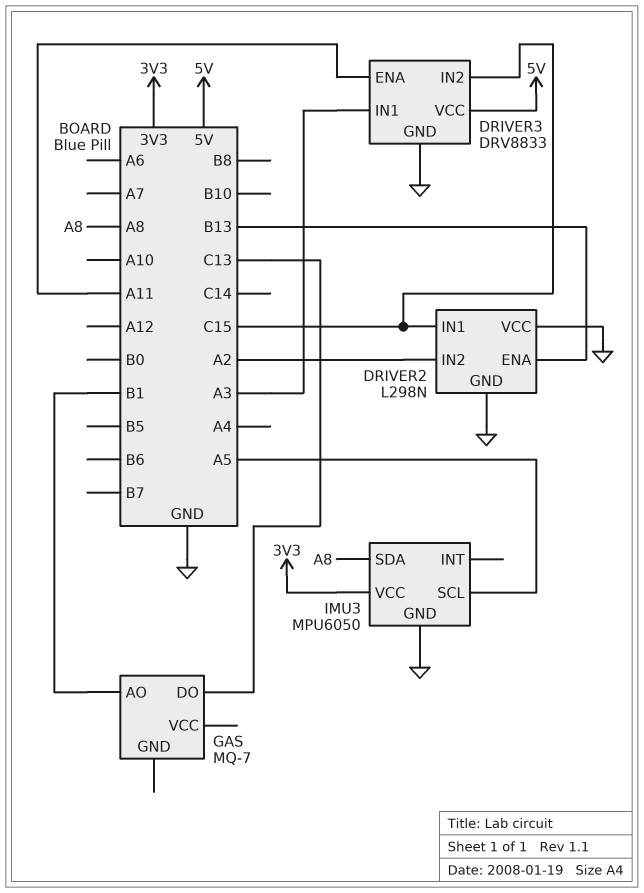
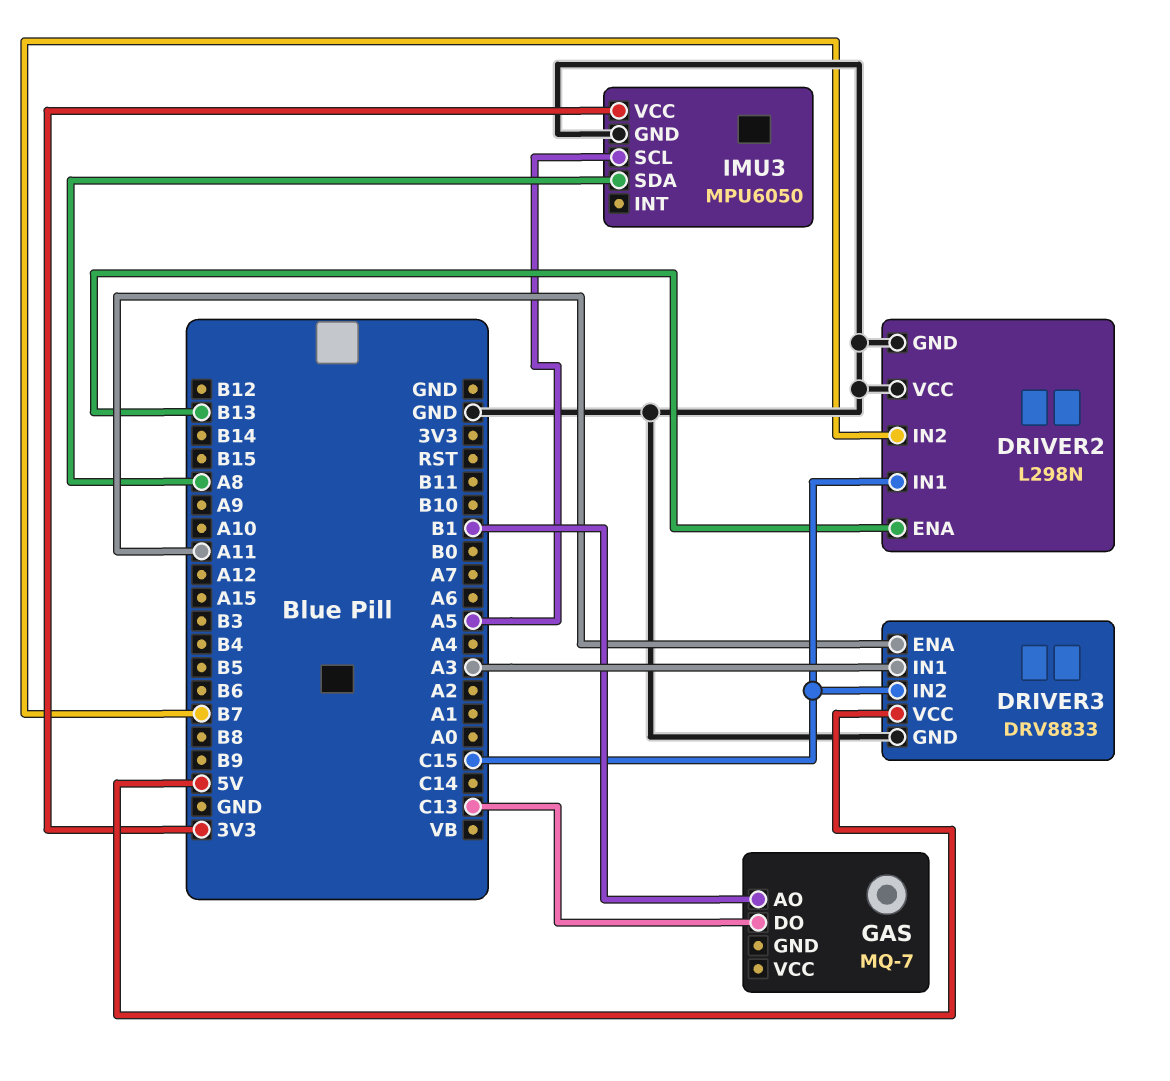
DRIVER2 pin IN2: A2 -> B7

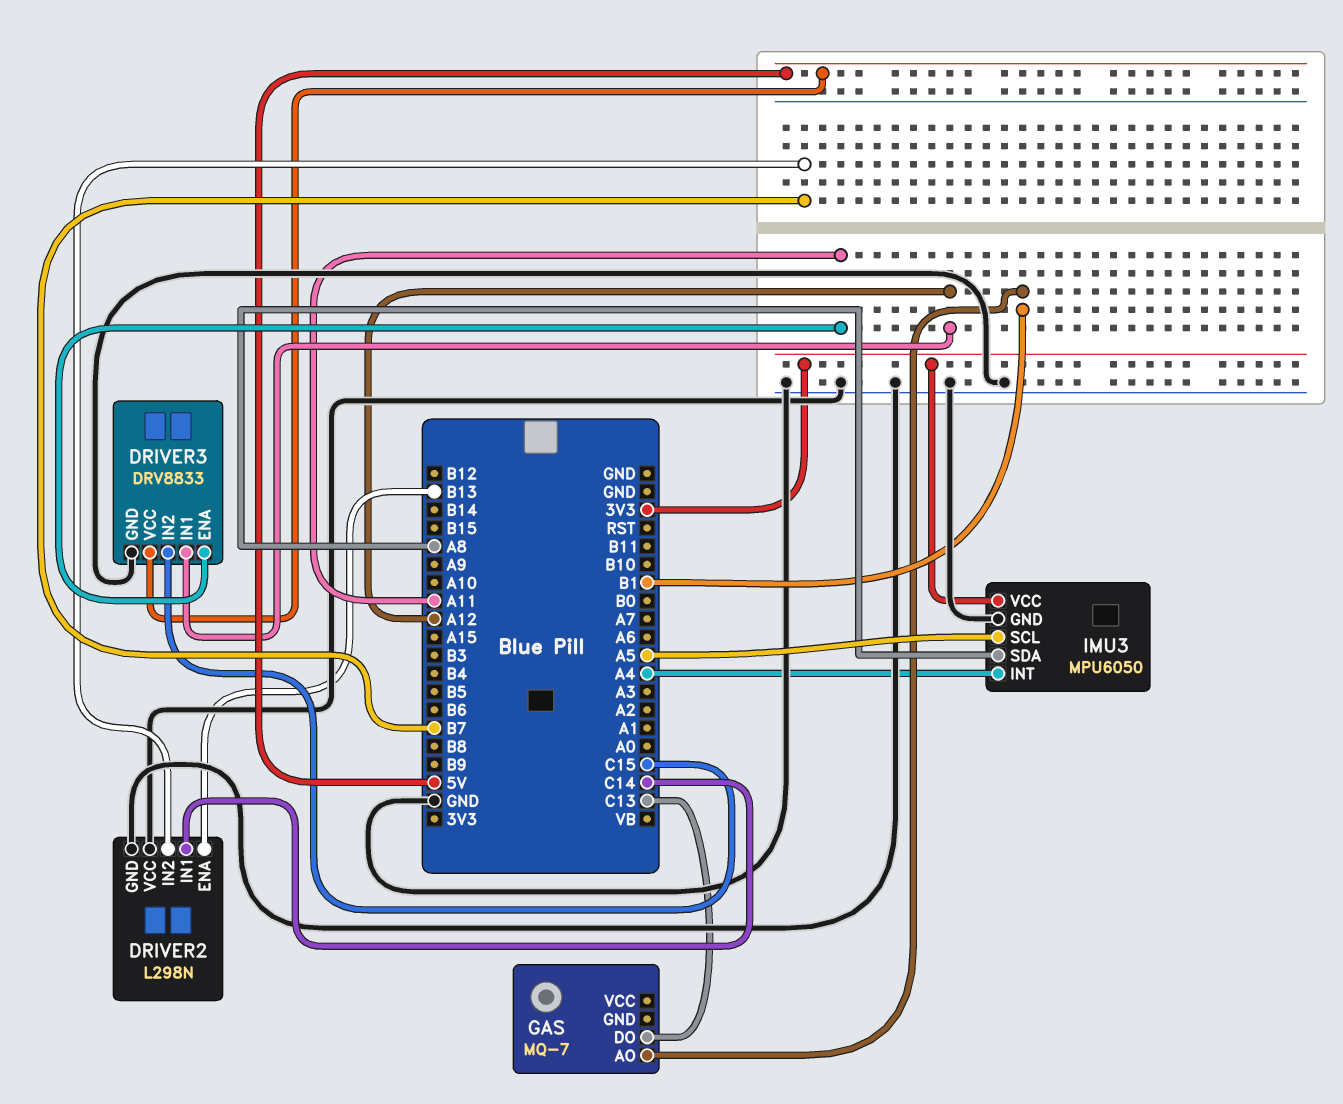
DRIVER2 pin IN1: C15 -> C14
DRIVER3 pin IN1: A3 -> A12
IMU3 pin INT: none -> A4

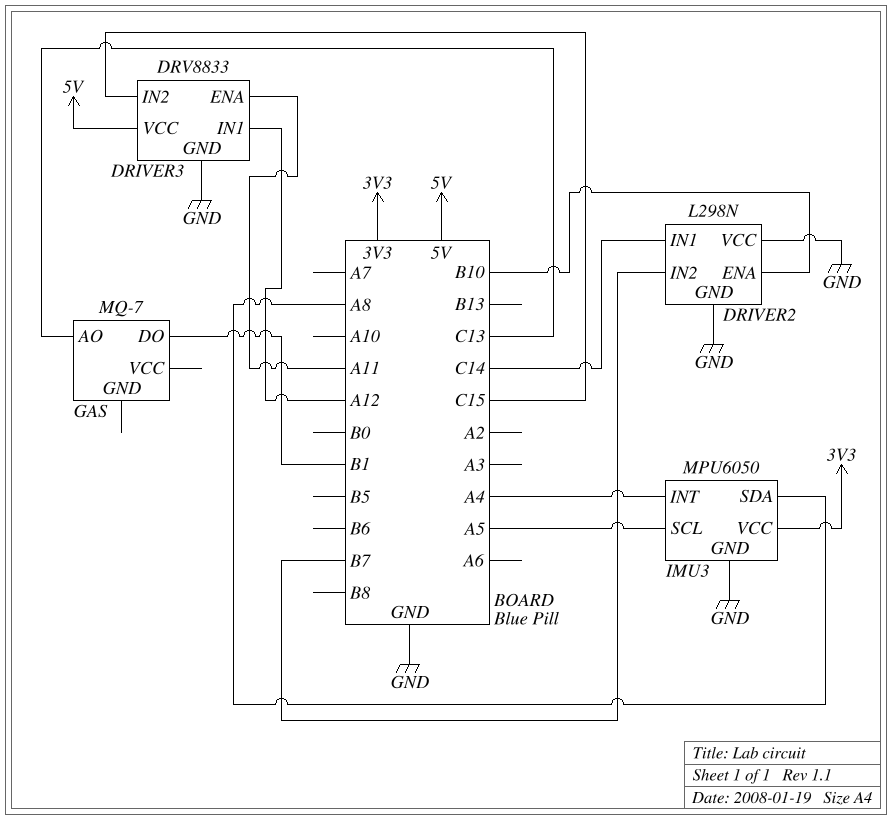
DRIVER2 pin ENA: B13 -> B10
GAS pin AO: B1 -> C13
GAS pin DO: C13 -> B1

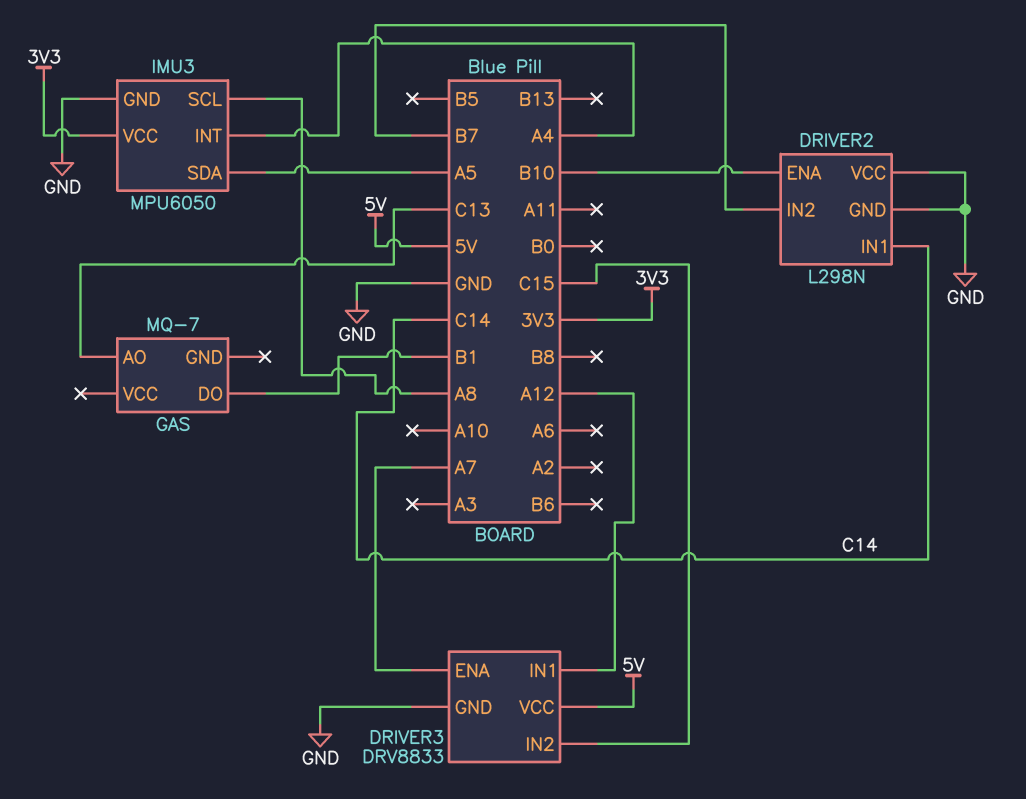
DRIVER3 pin ENA: A11 -> A7
IMU3 pin SCL: A5 -> A8
IMU3 pin SDA: A8 -> A5

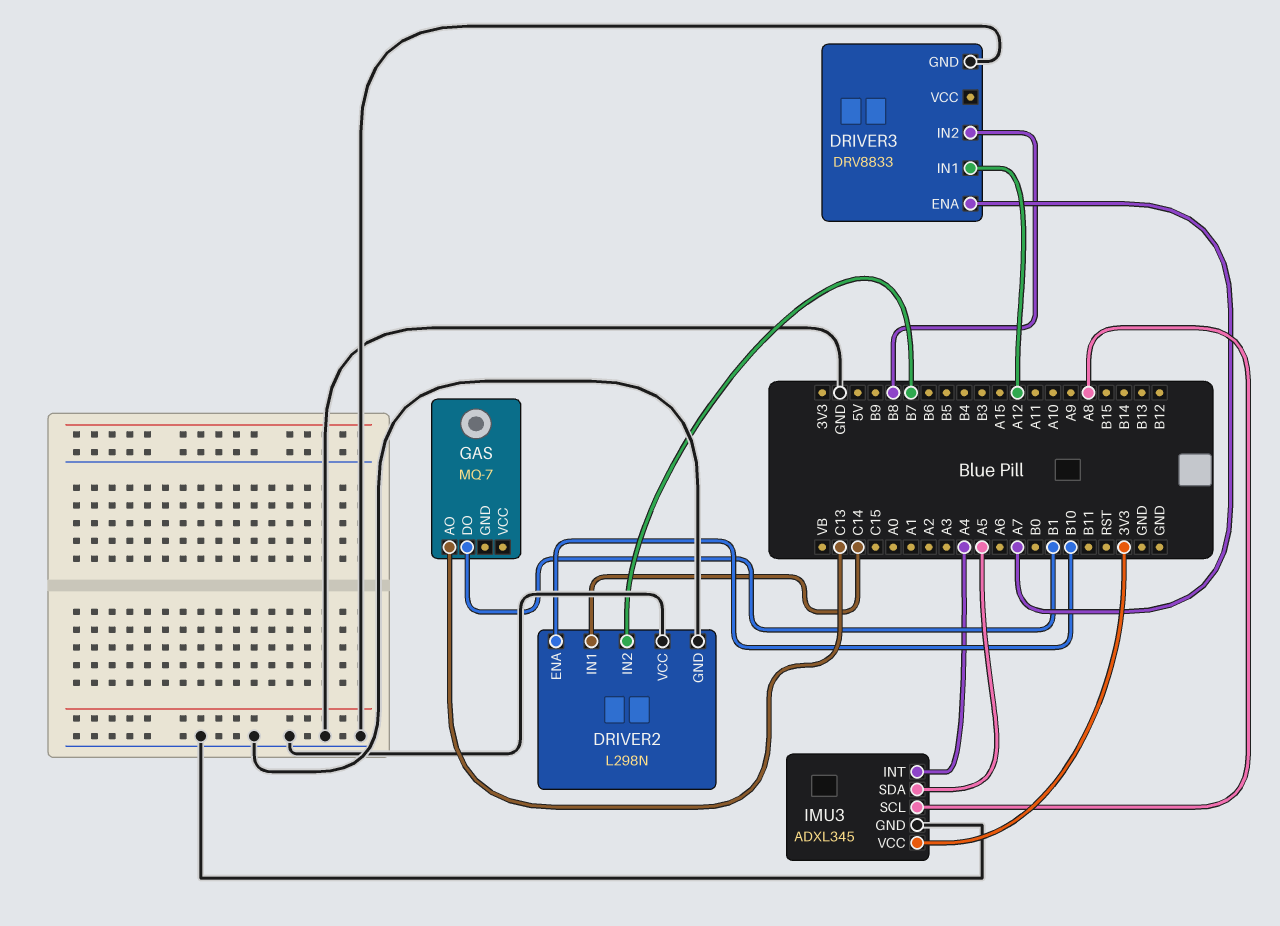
DRIVER3 pin IN2: C15 -> B8
DRIVER3 pin VCC: 5V -> none
IMU3: MPU6050 -> ADXL345

